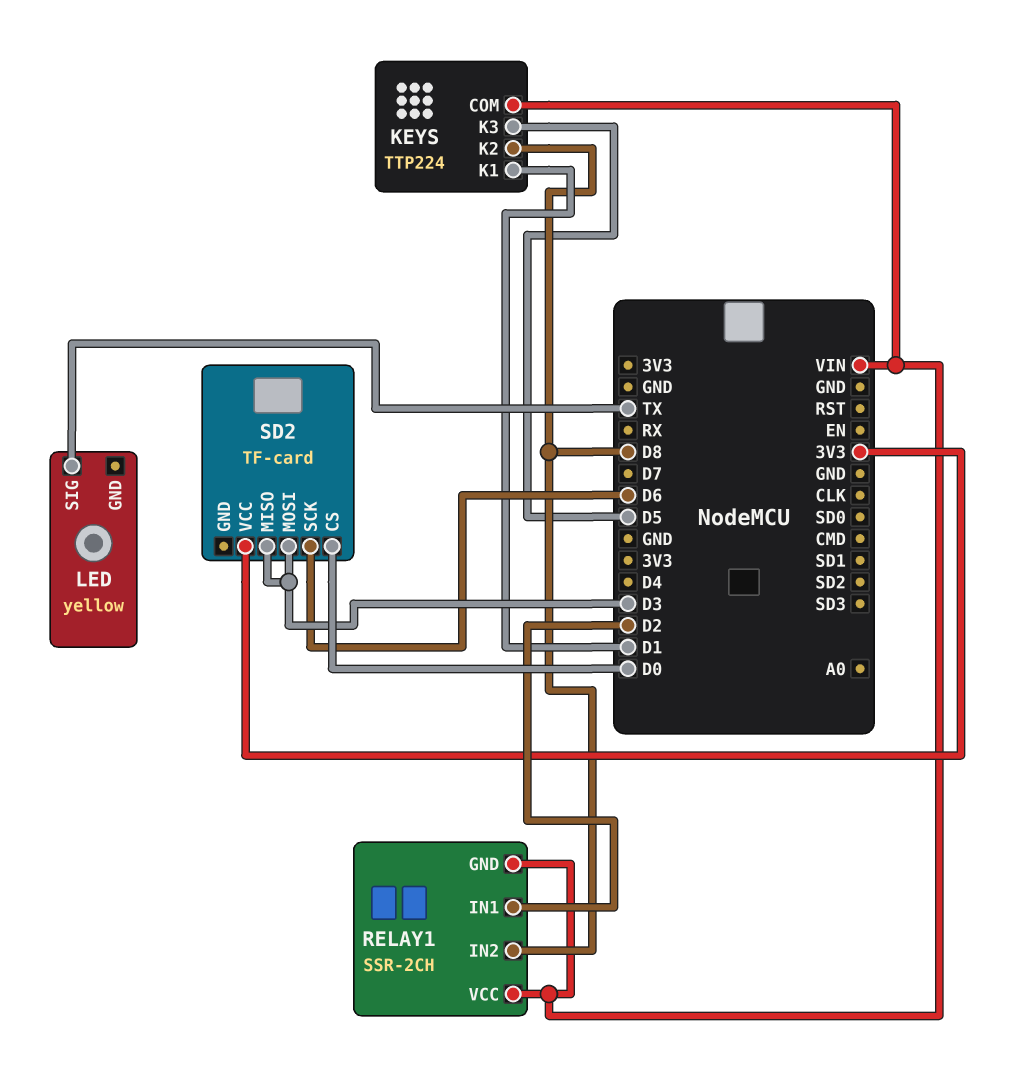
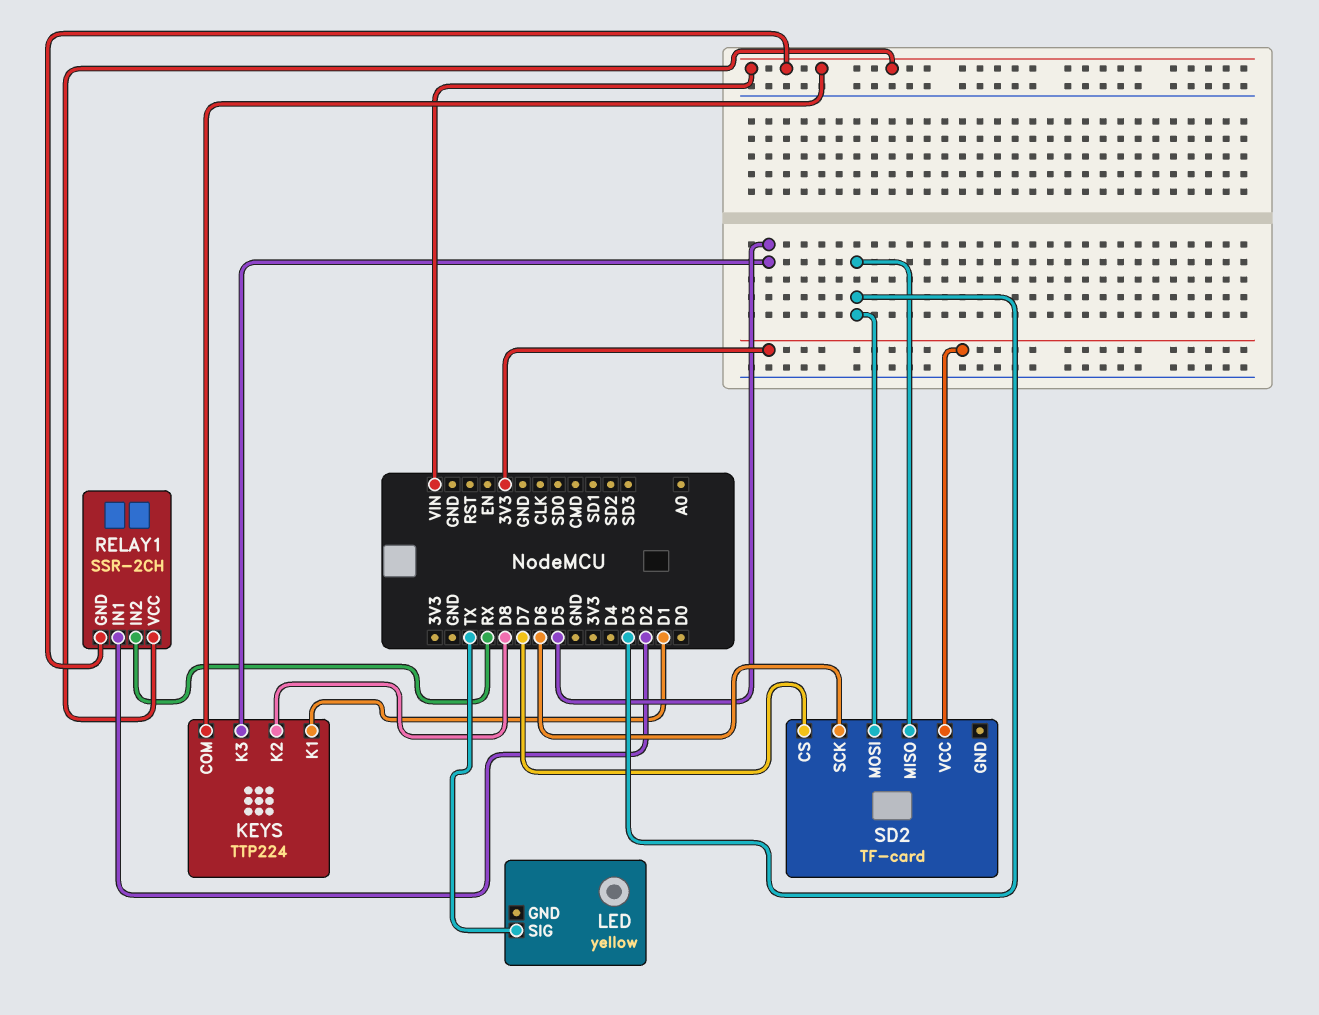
RELAY1 pin IN2: D8 -> RX
SD2 pin CS: D0 -> D7

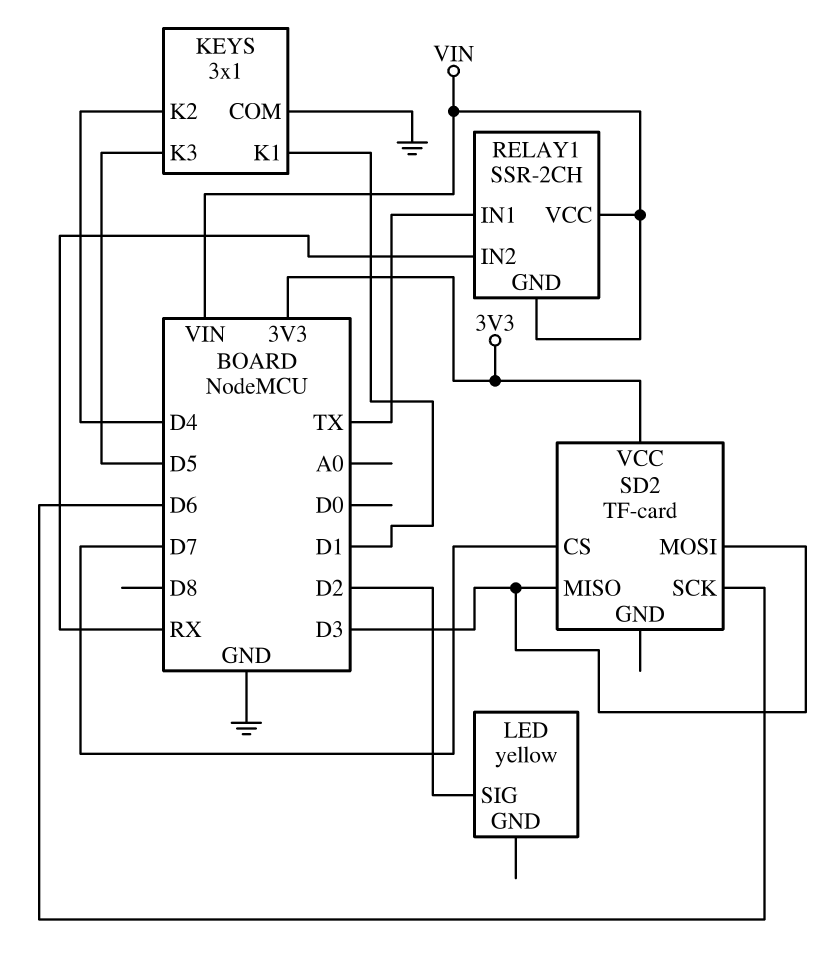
KEYS: TTP224 -> 3x1
KEYS pin COM: VIN -> GND
KEYS pin K2: D8 -> D4
LED pin SIG: TX -> D2
RELAY1 pin IN1: D2 -> TX

